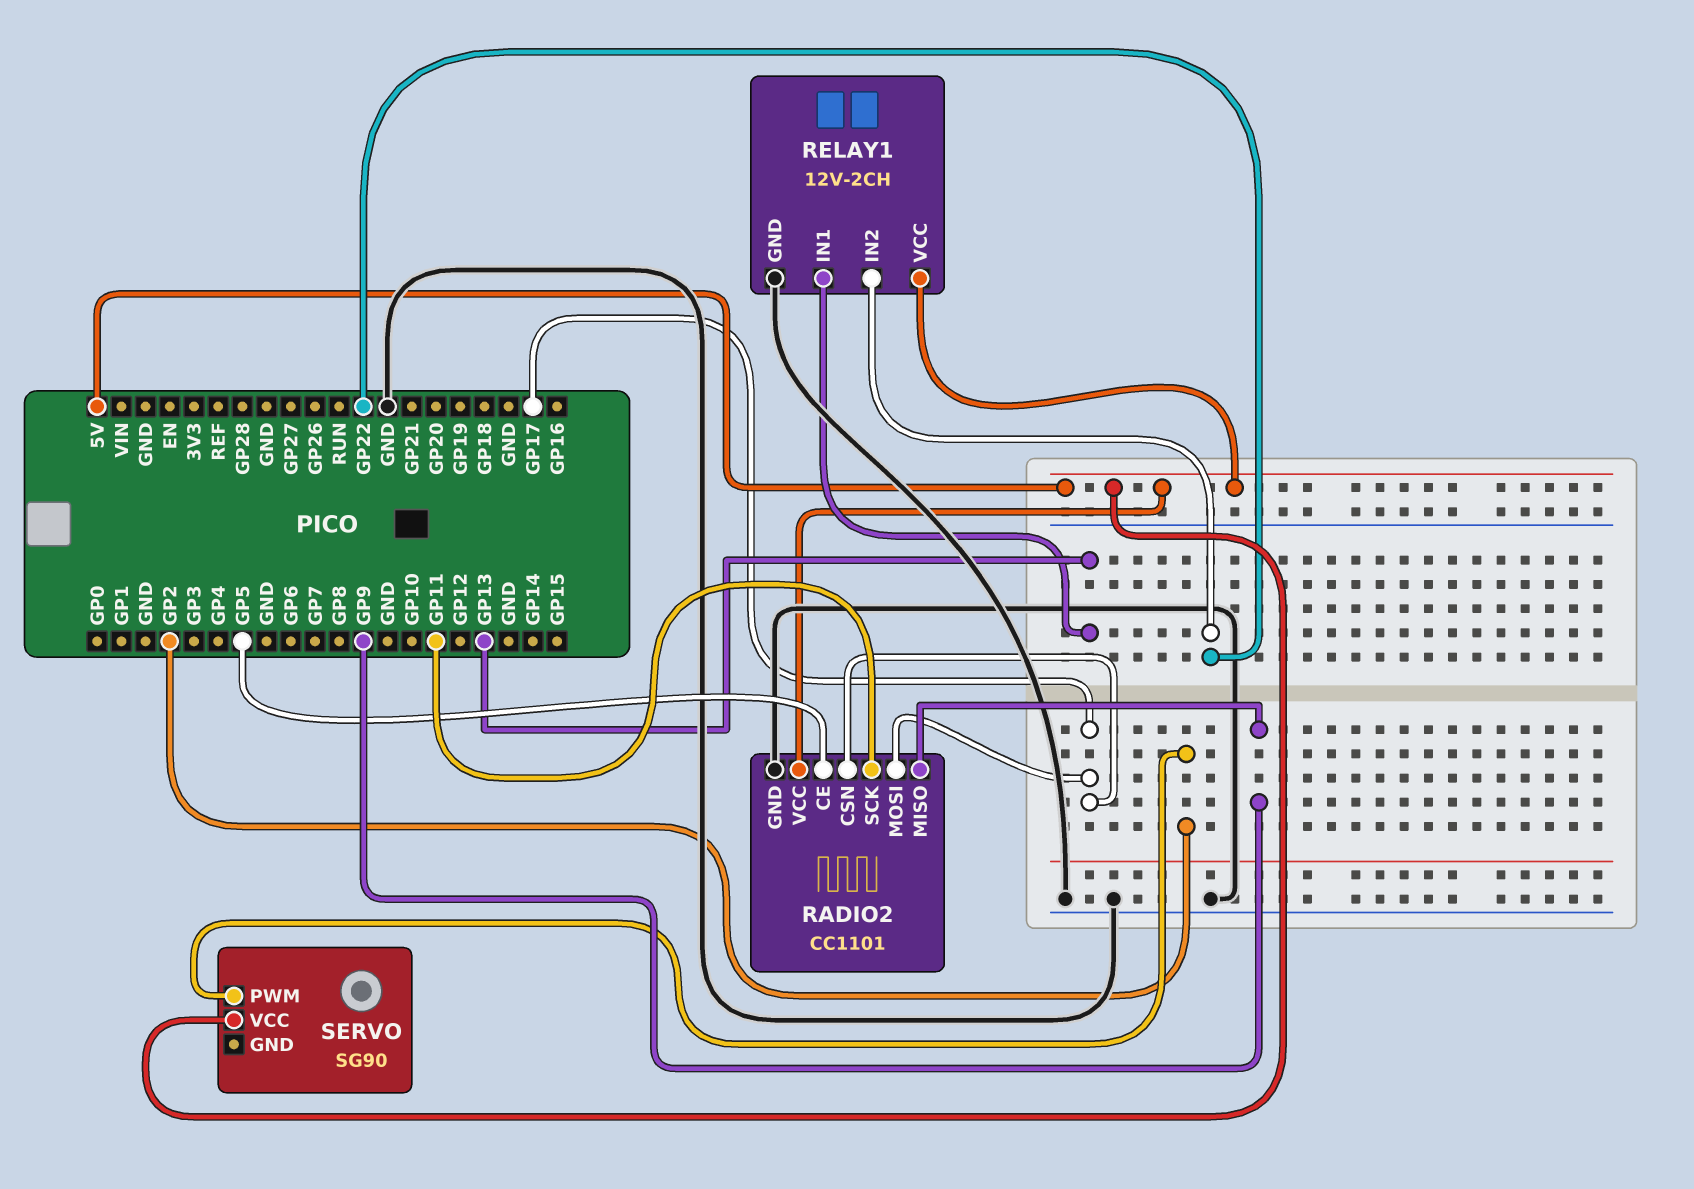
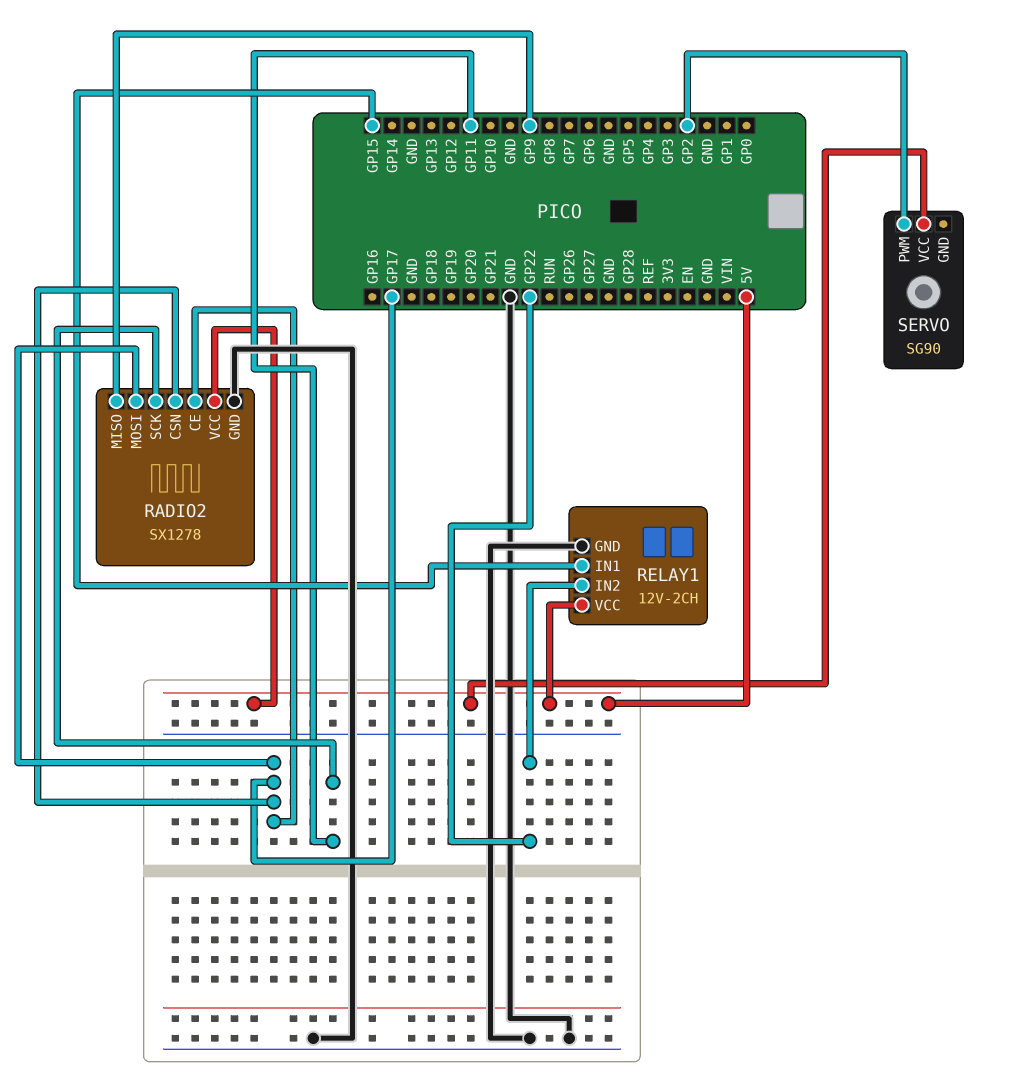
RADIO2: CC1101 -> SX1278
RADIO2 pin CE: GP5 -> GP17
RELAY1 pin IN1: GP13 -> GP15

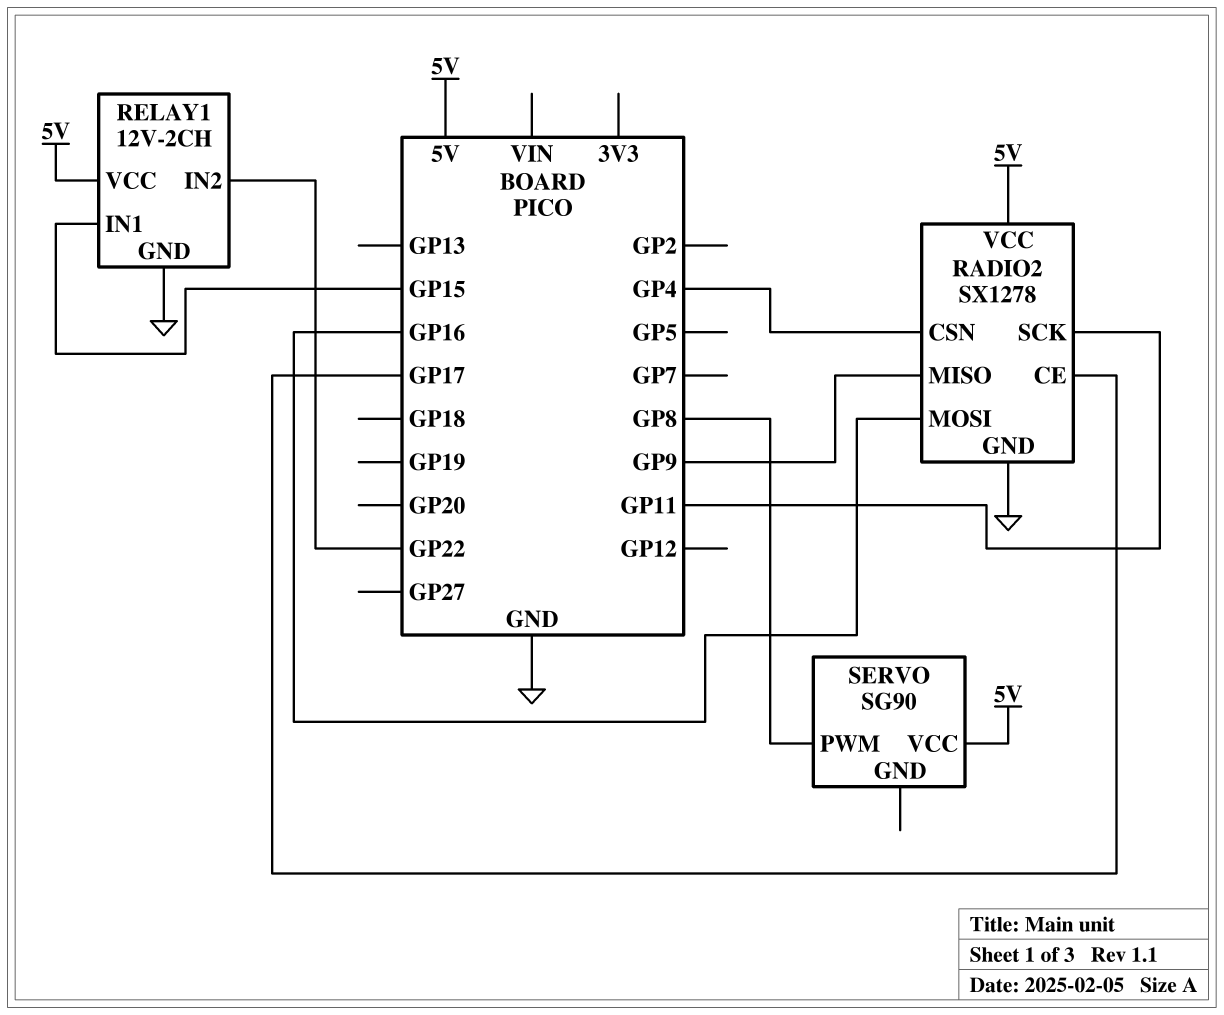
RADIO2 pin CSN: GP17 -> GP4
RADIO2 pin MOSI: GP17 -> GP16
SERVO pin PWM: GP2 -> GP8

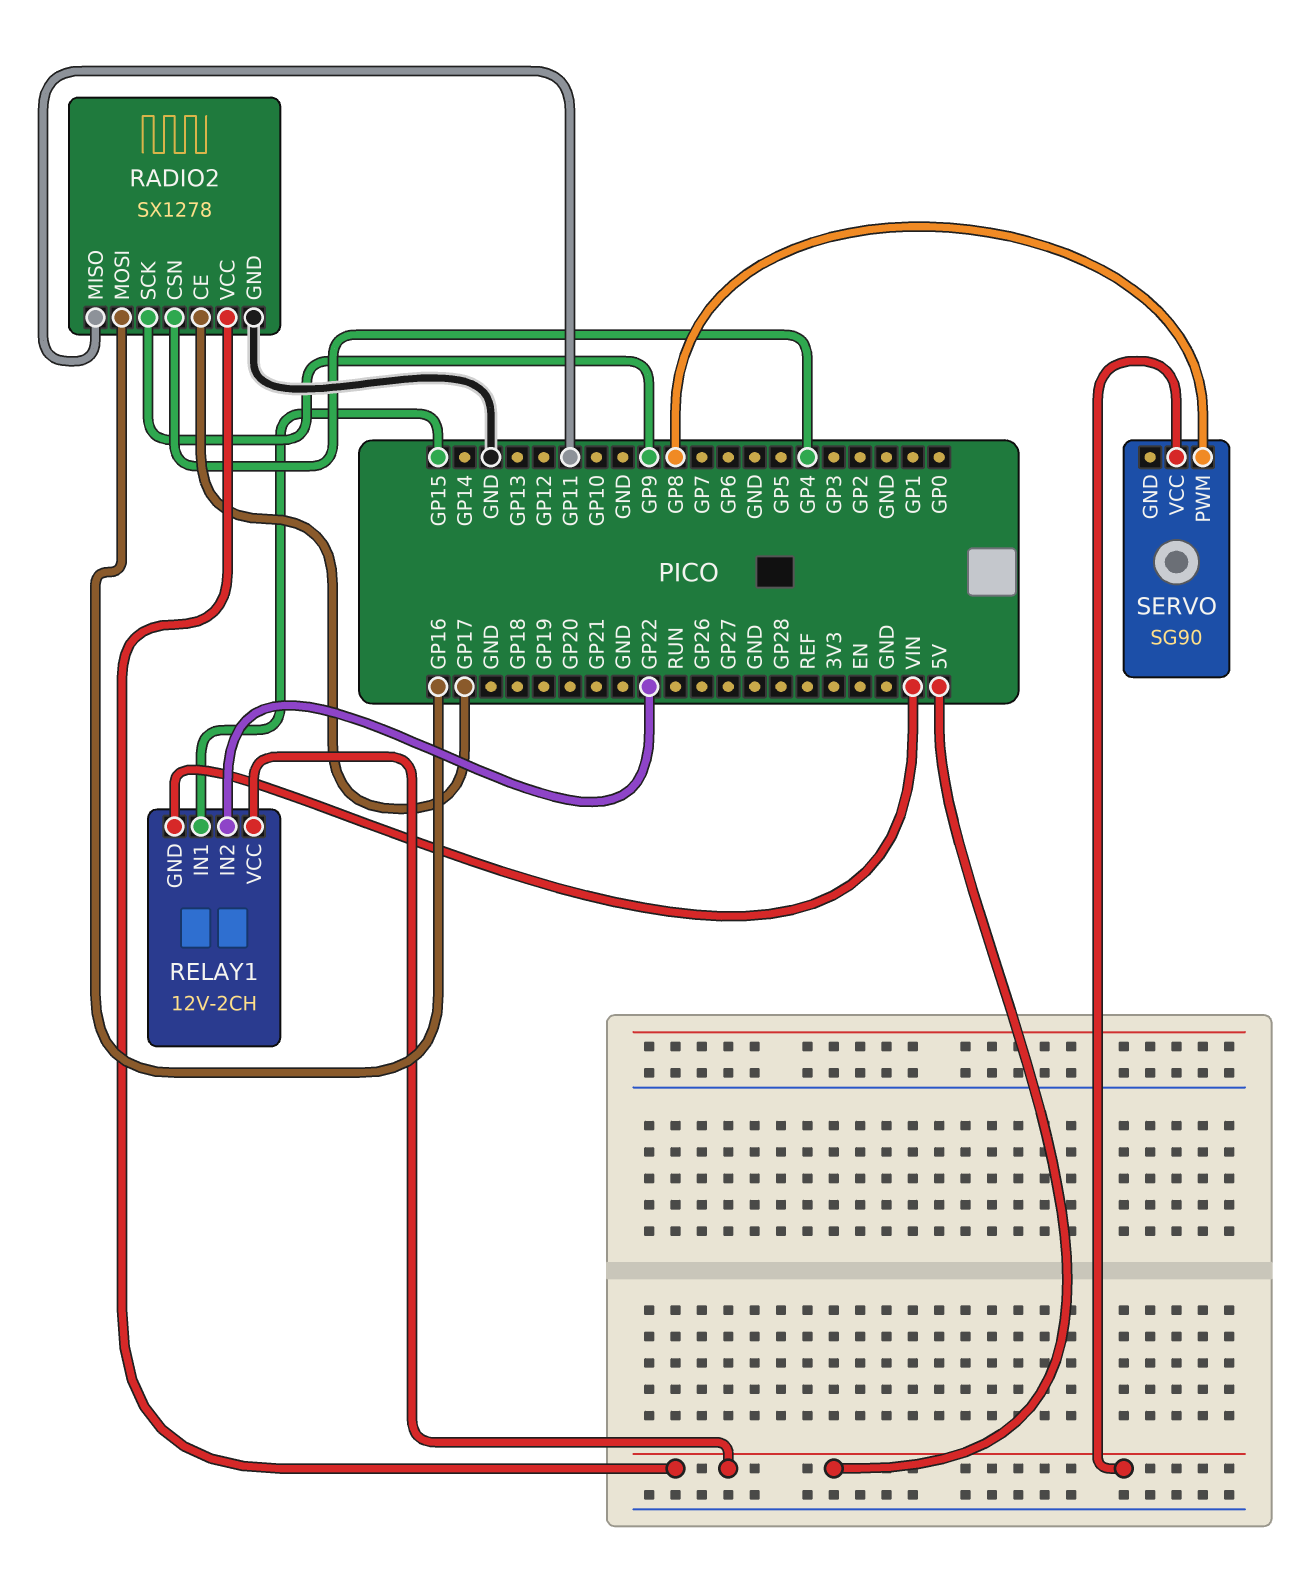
RADIO2 pin MISO: GP9 -> GP11
RADIO2 pin SCK: GP11 -> GP9
RELAY1 pin GND: GND -> VIN

